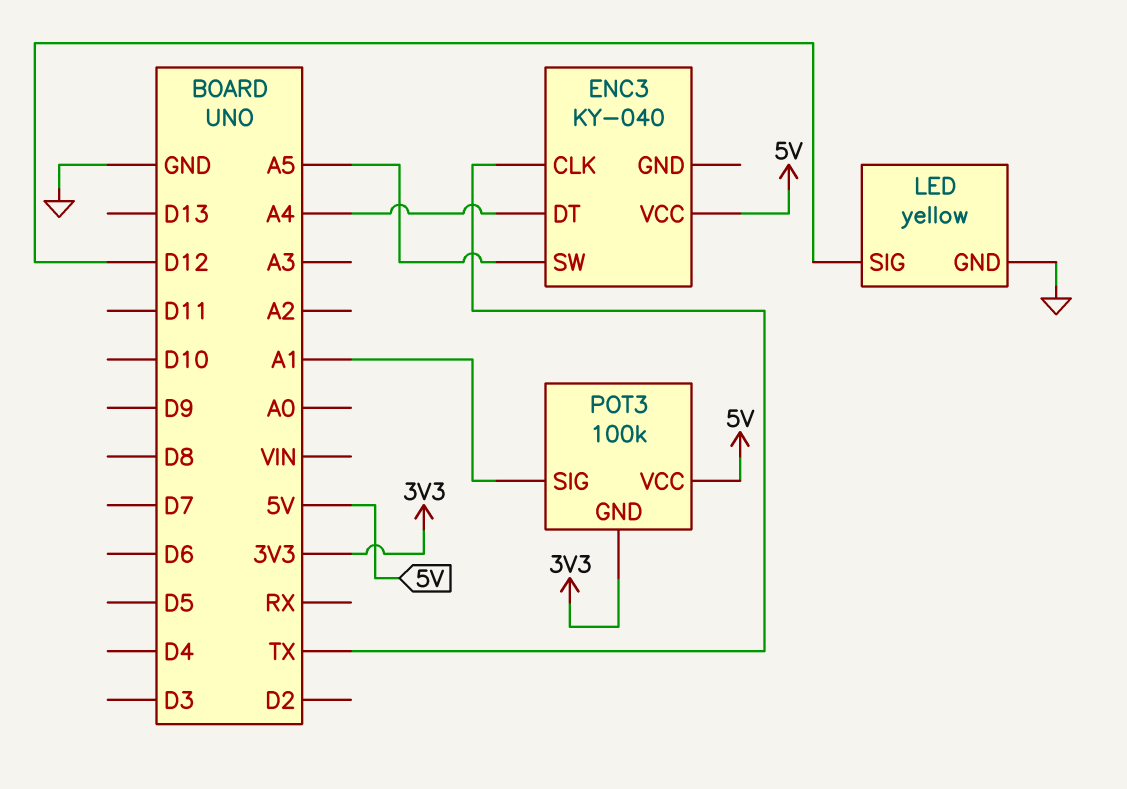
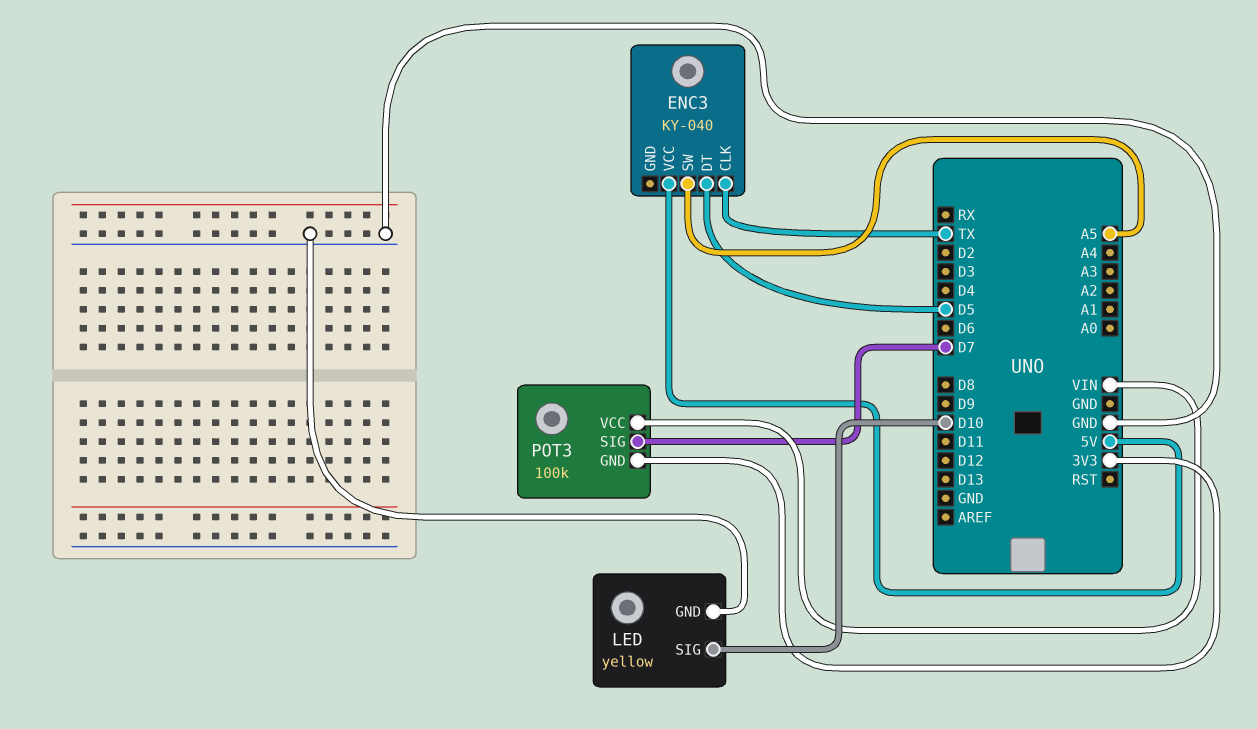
ENC3 pin DT: A4 -> D5
LED pin SIG: D12 -> D10
POT3 pin SIG: A1 -> D7
POT3 pin VCC: 5V -> VIN

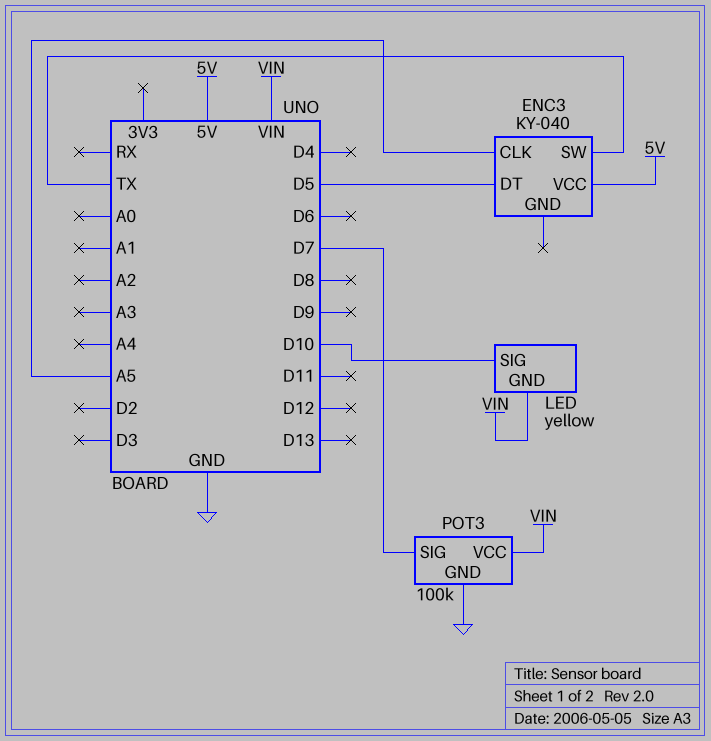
ENC3 pin CLK: TX -> A5
ENC3 pin SW: A5 -> TX
LED pin GND: GND -> VIN
POT3 pin GND: 3V3 -> GND

